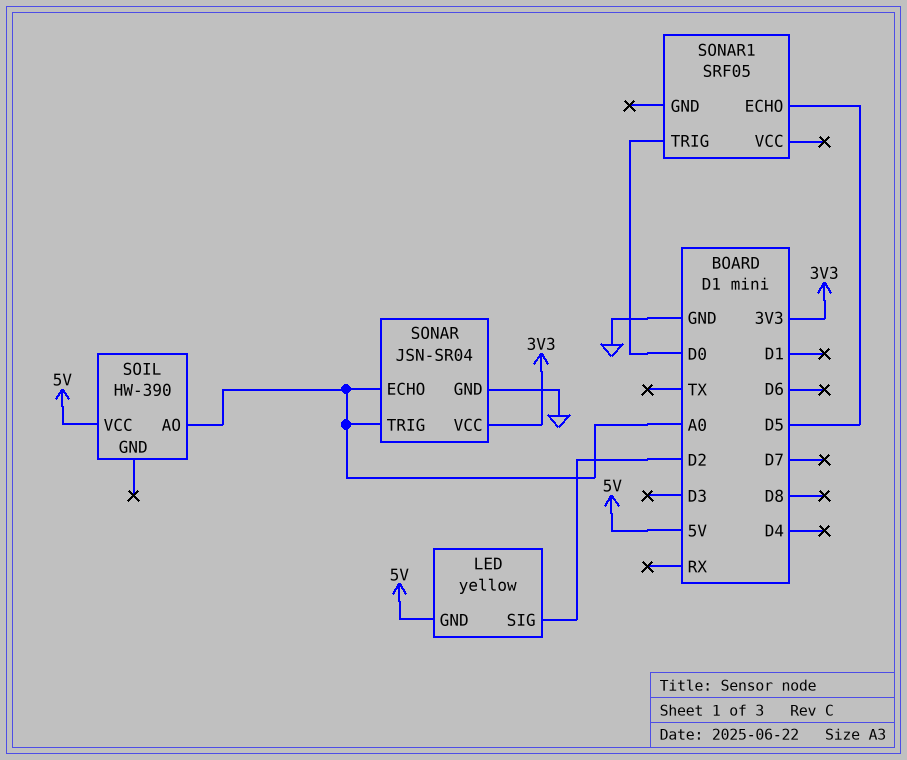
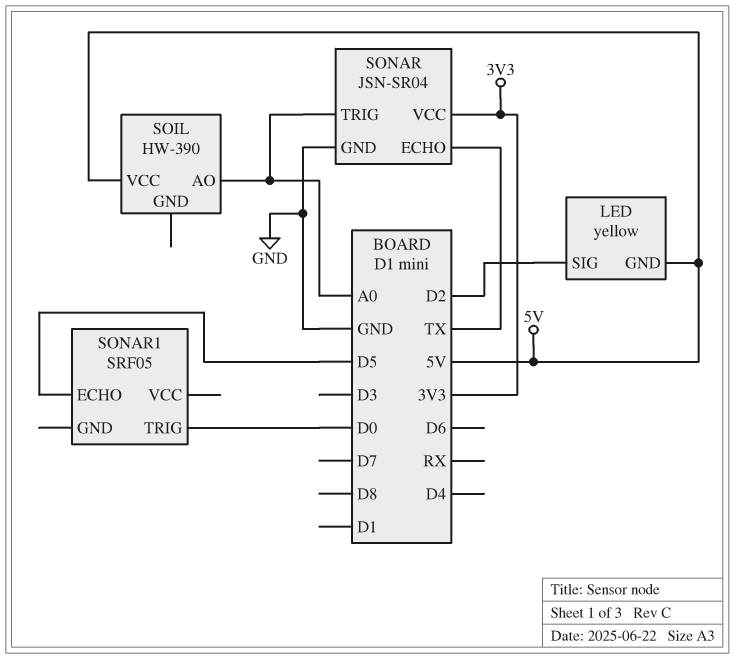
SONAR pin ECHO: A0 -> TX

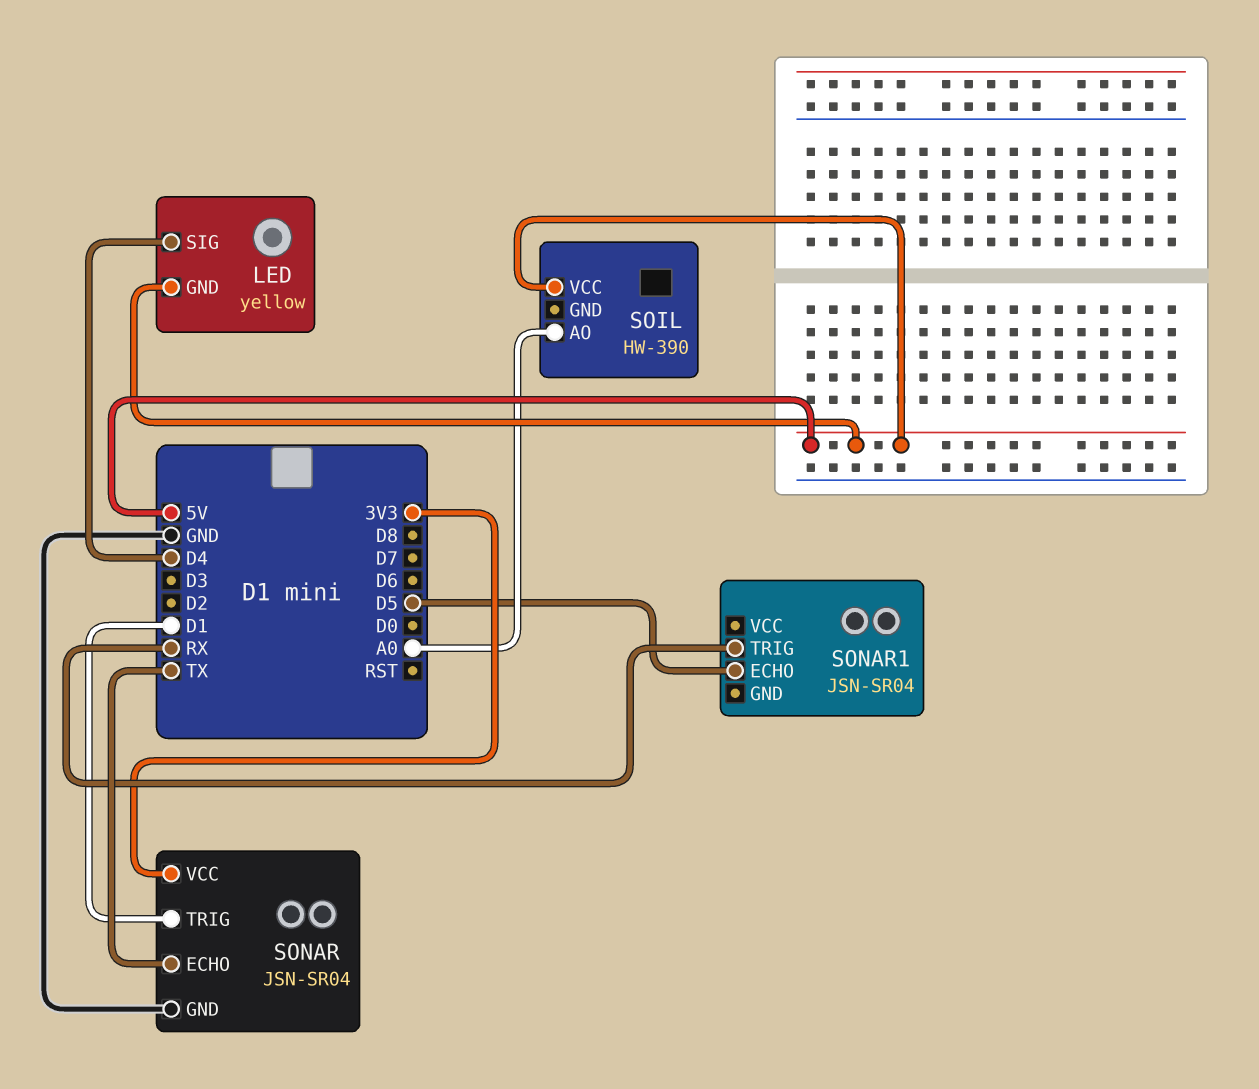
LED pin SIG: D2 -> D4
SONAR pin TRIG: A0 -> D1
SONAR1: SRF05 -> JSN-SR04
SONAR1 pin TRIG: D0 -> RX

